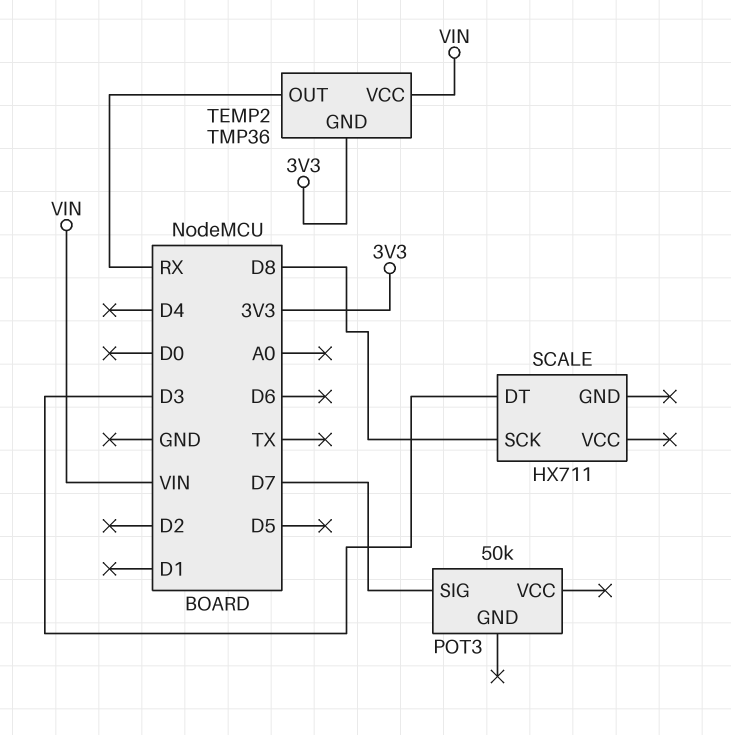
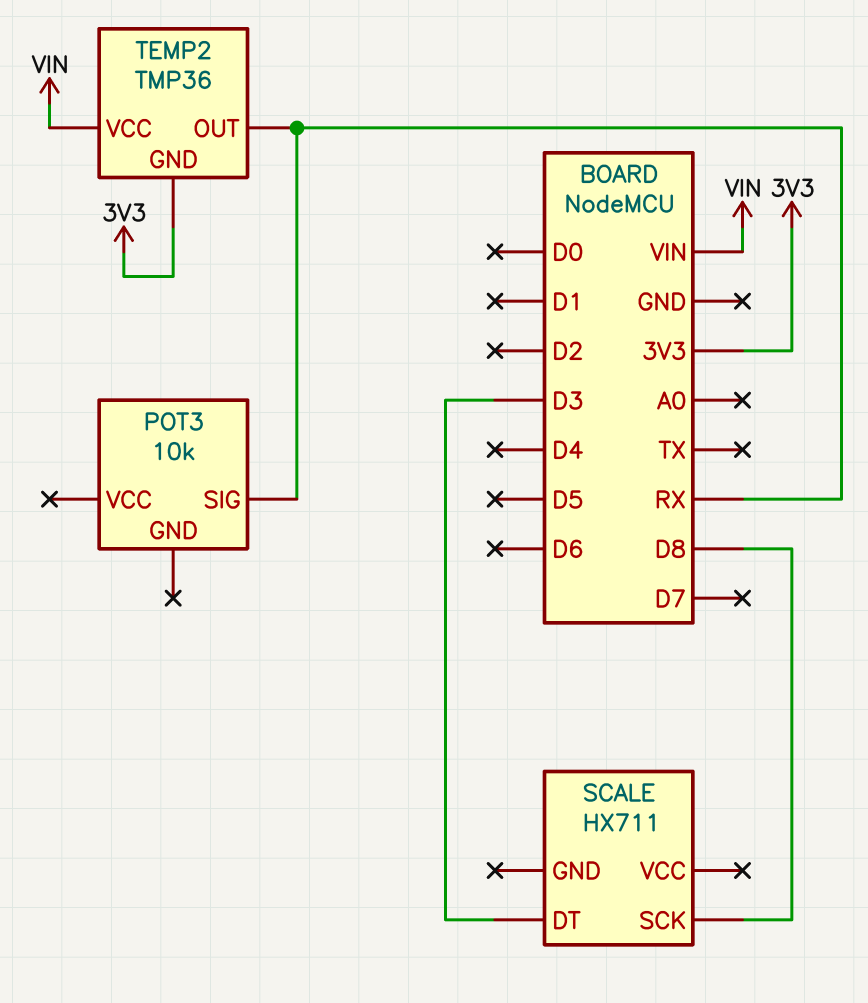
POT3: 50k -> 10k
POT3 pin SIG: D7 -> RX

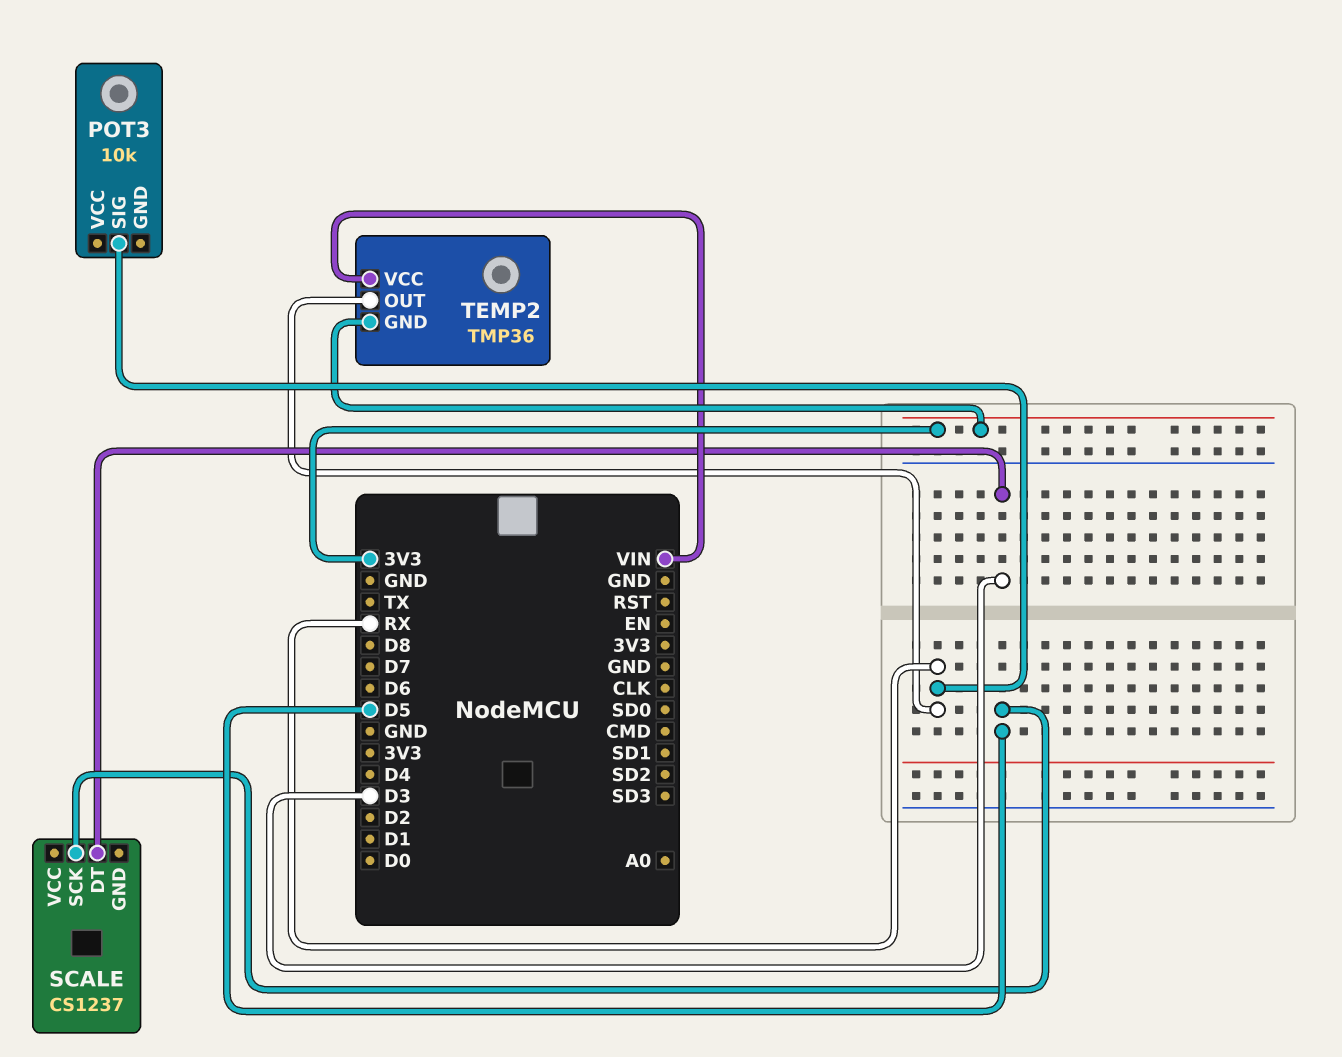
SCALE: HX711 -> CS1237
SCALE pin SCK: D8 -> D5

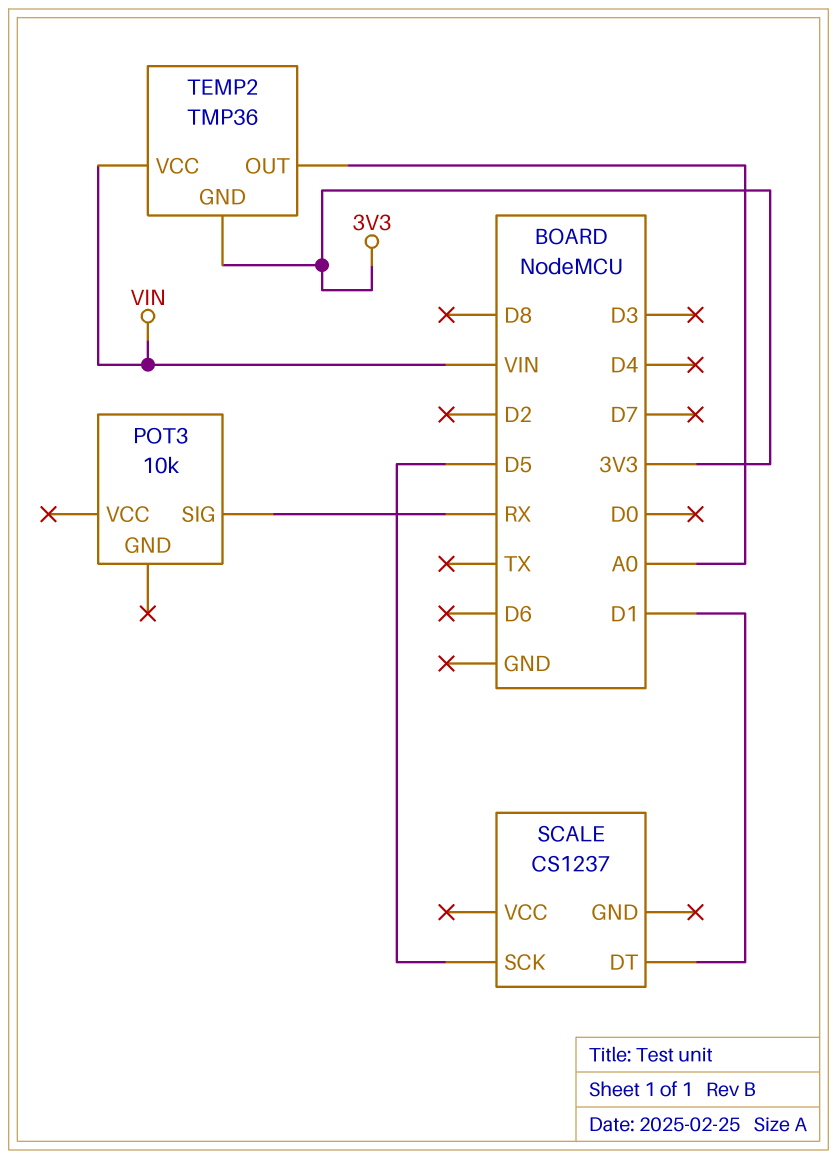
SCALE pin DT: D3 -> D1
TEMP2 pin OUT: RX -> A0

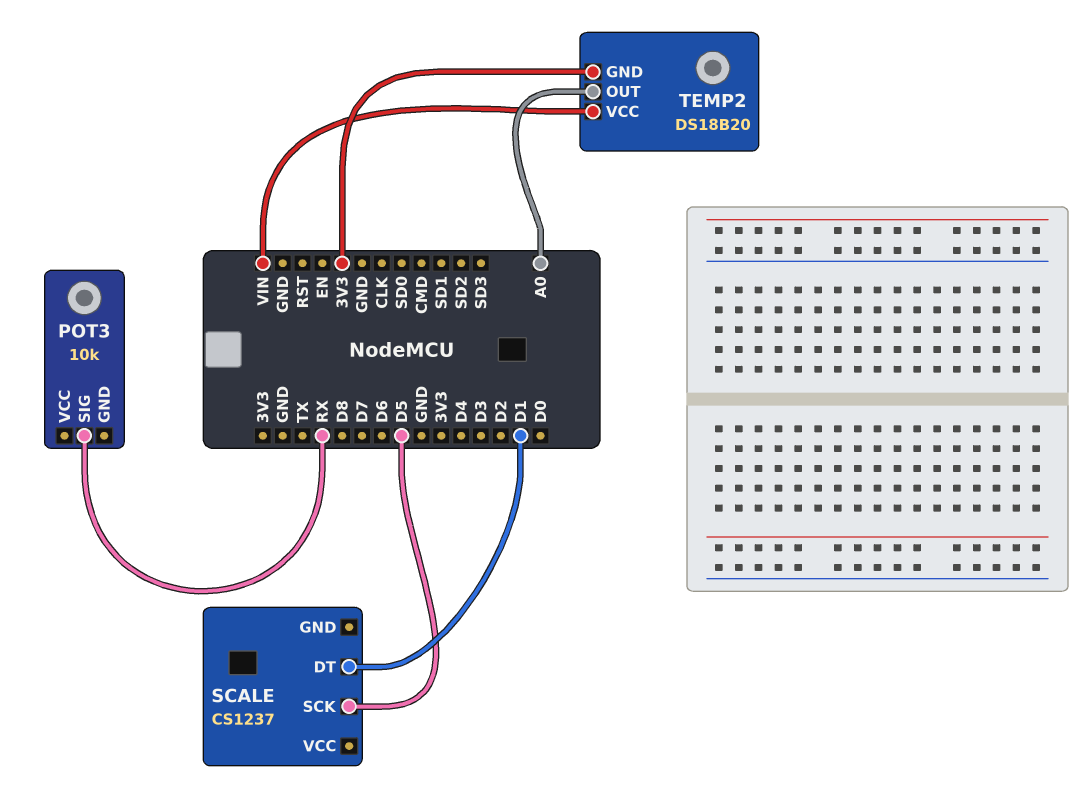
TEMP2: TMP36 -> DS18B20

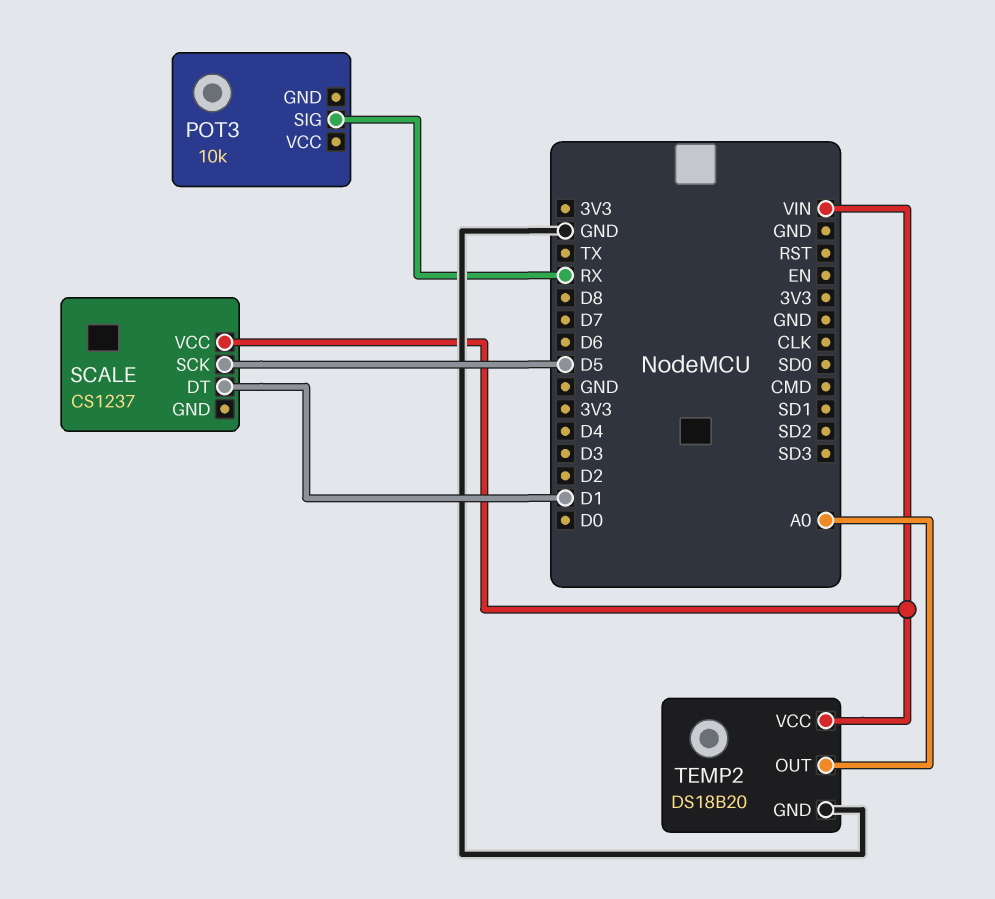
SCALE pin VCC: none -> VIN
TEMP2 pin GND: 3V3 -> GND

